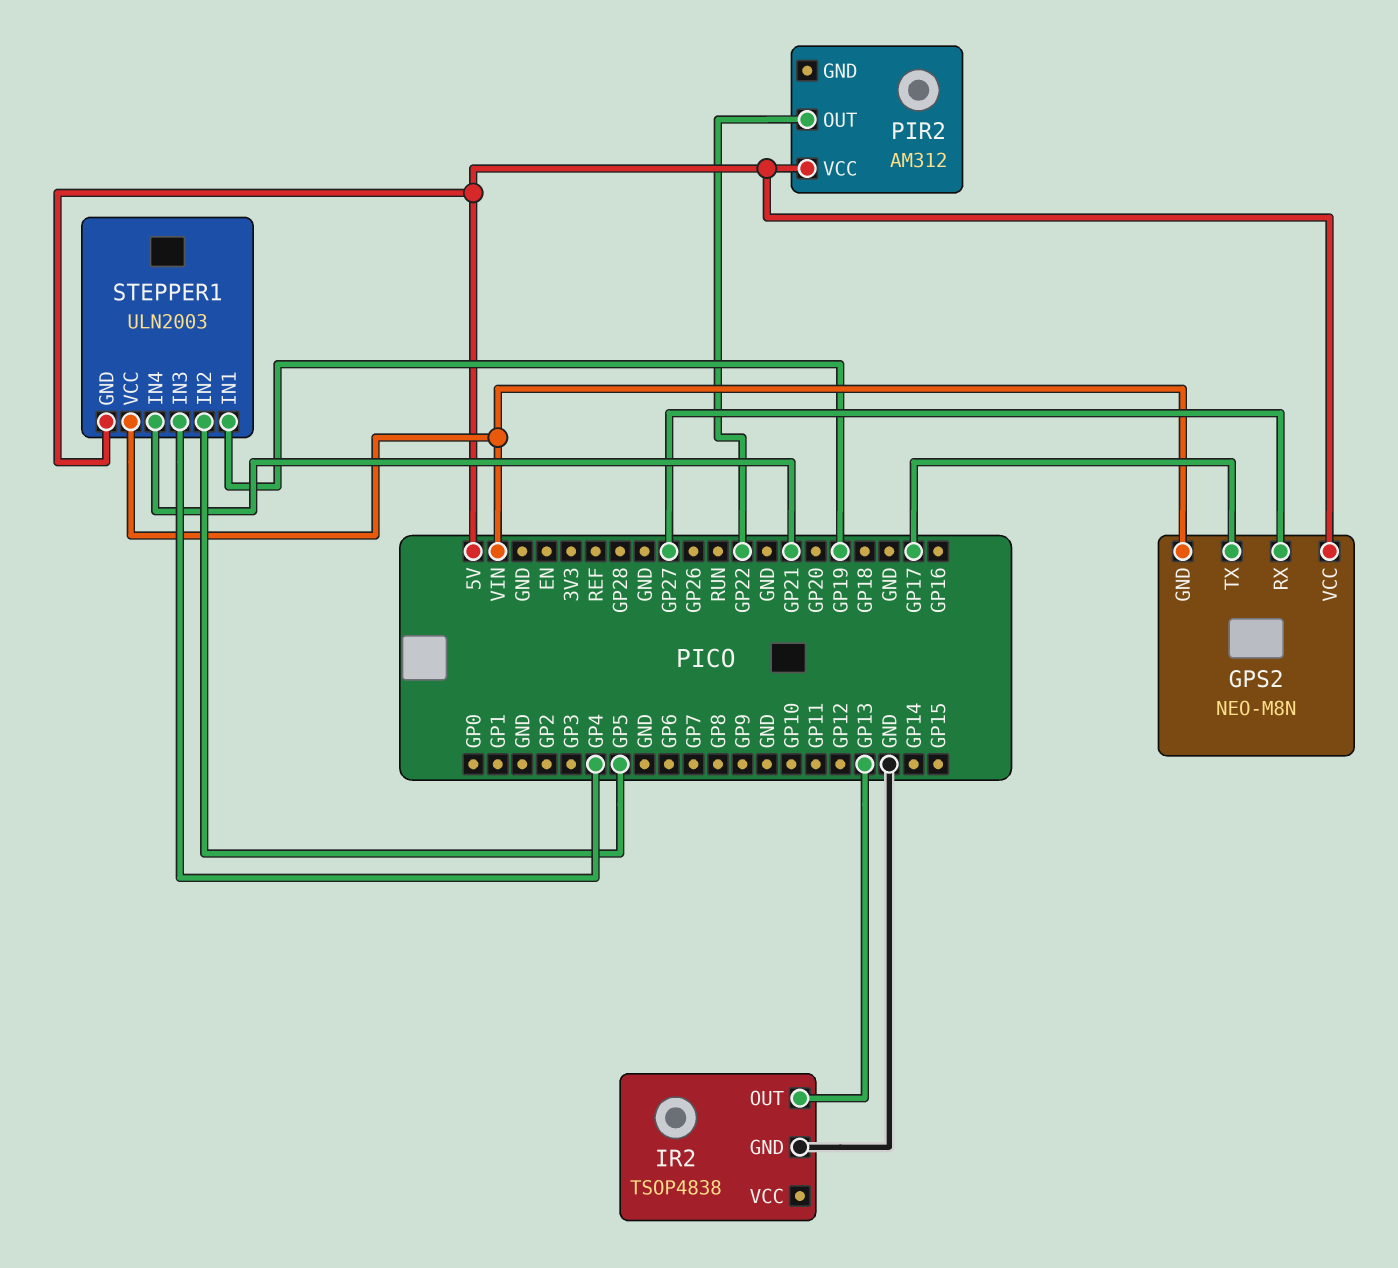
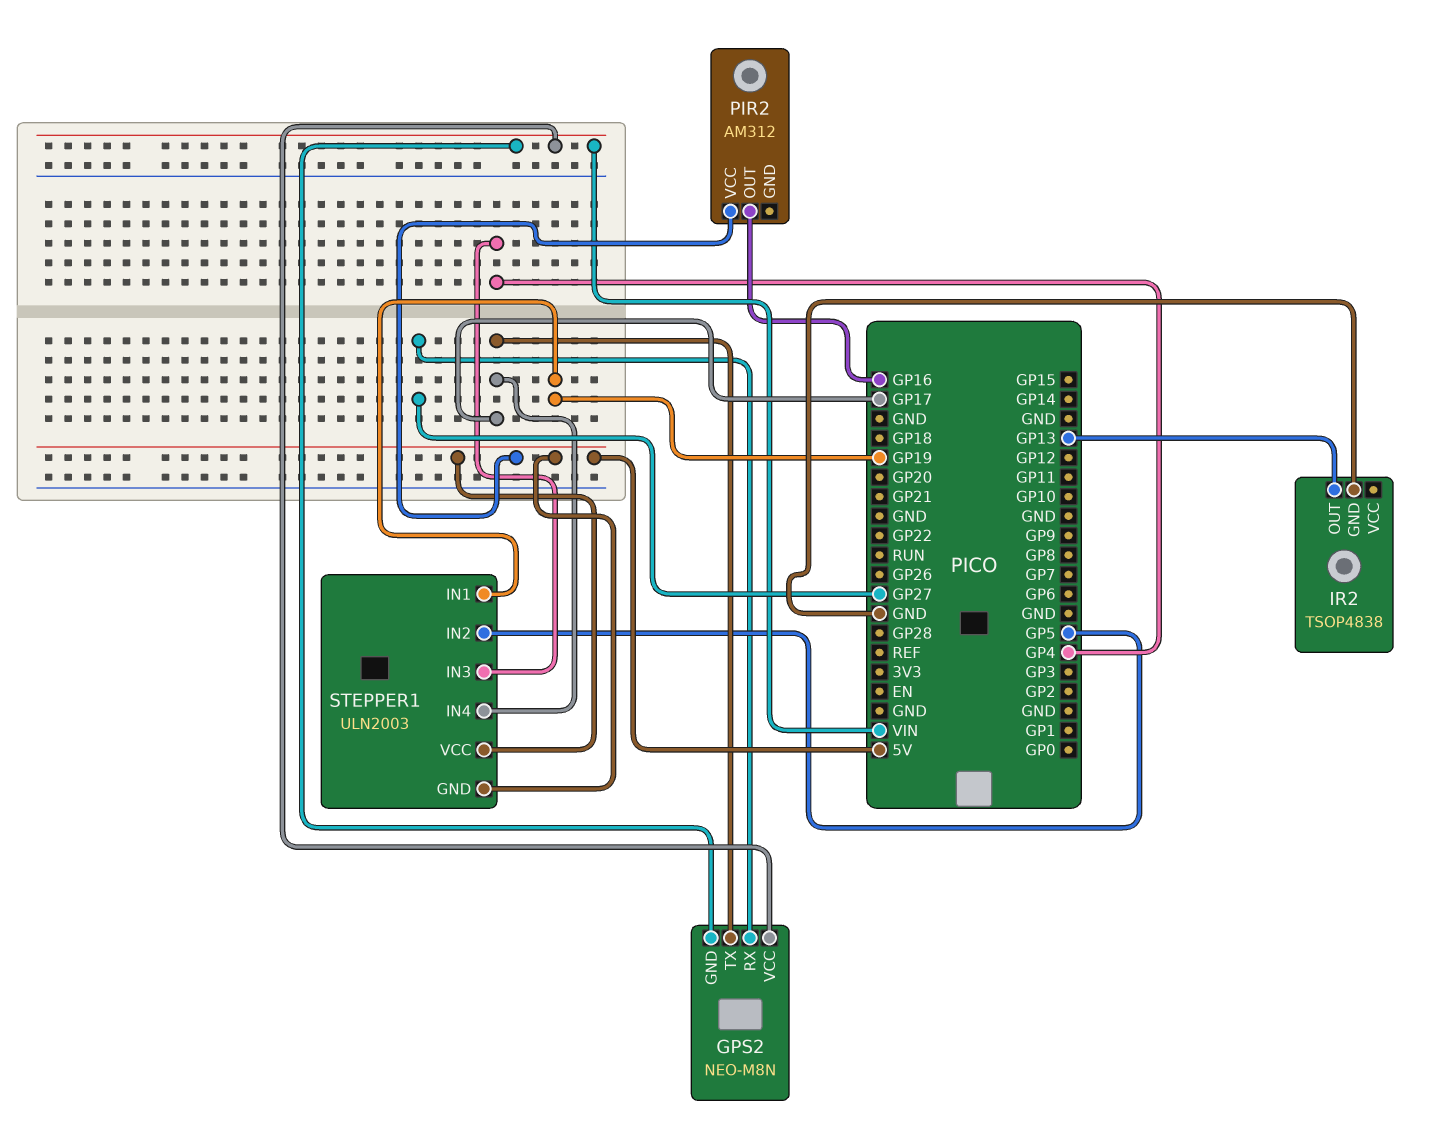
GPS2 pin VCC: 5V -> VIN
PIR2 pin OUT: GP22 -> GP16
STEPPER1 pin IN4: GP21 -> GP17
STEPPER1 pin VCC: VIN -> 5V

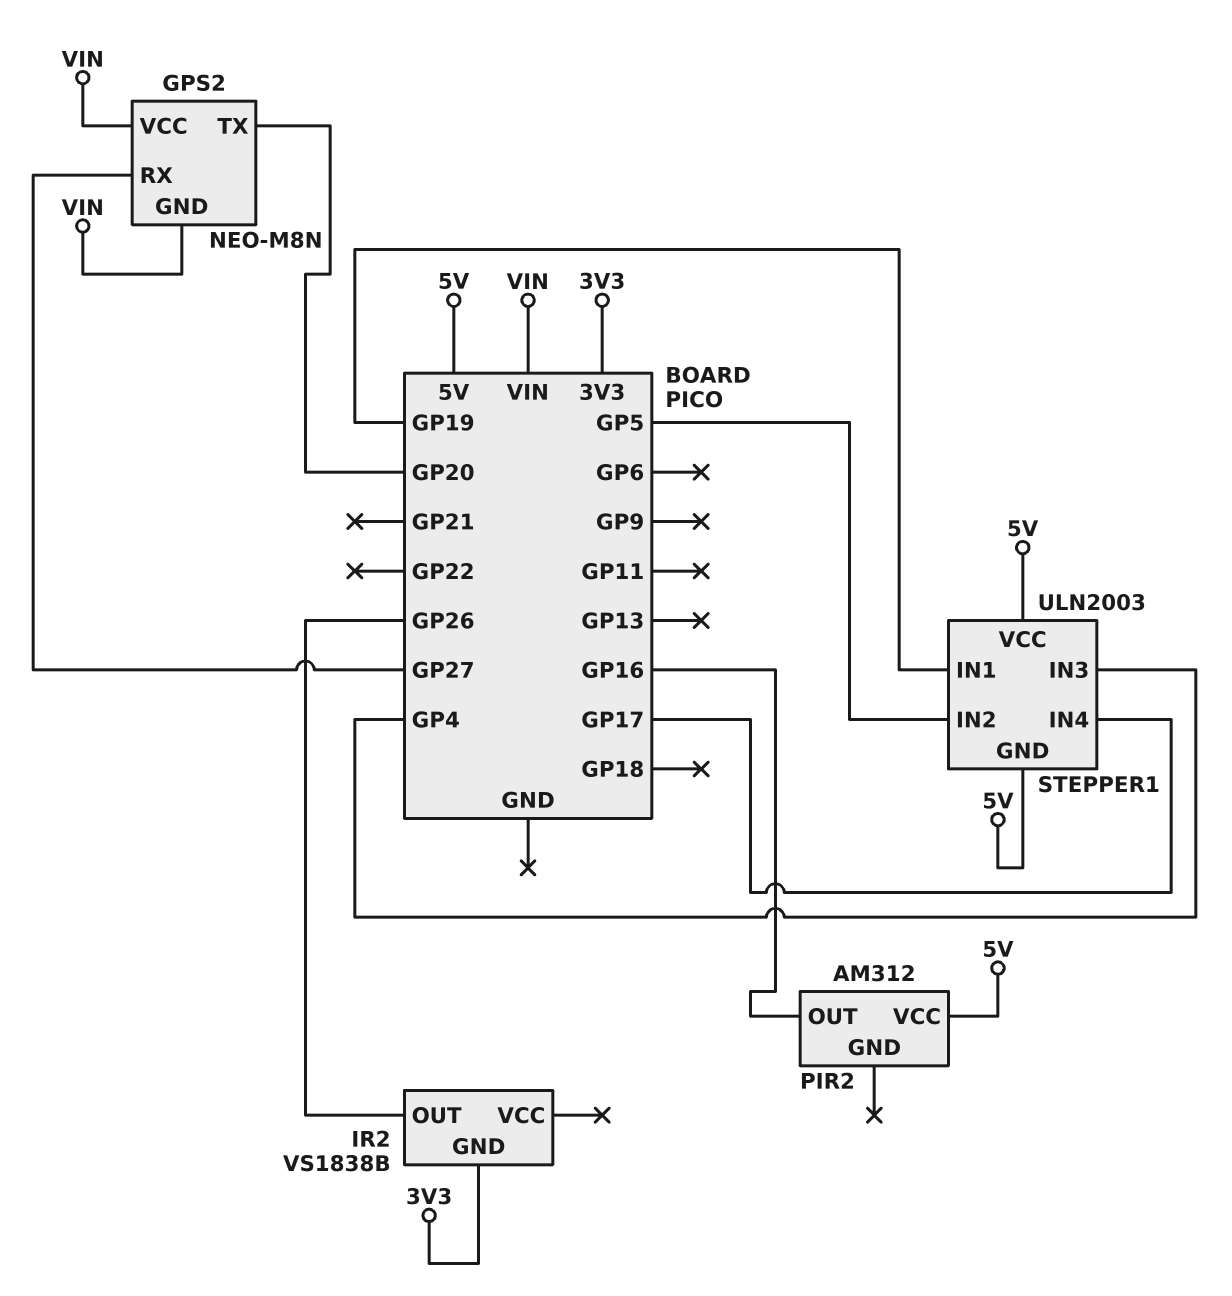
GPS2 pin TX: GP17 -> GP20
IR2: TSOP4838 -> VS1838B
IR2 pin GND: GND -> 3V3
IR2 pin OUT: GP13 -> GP26

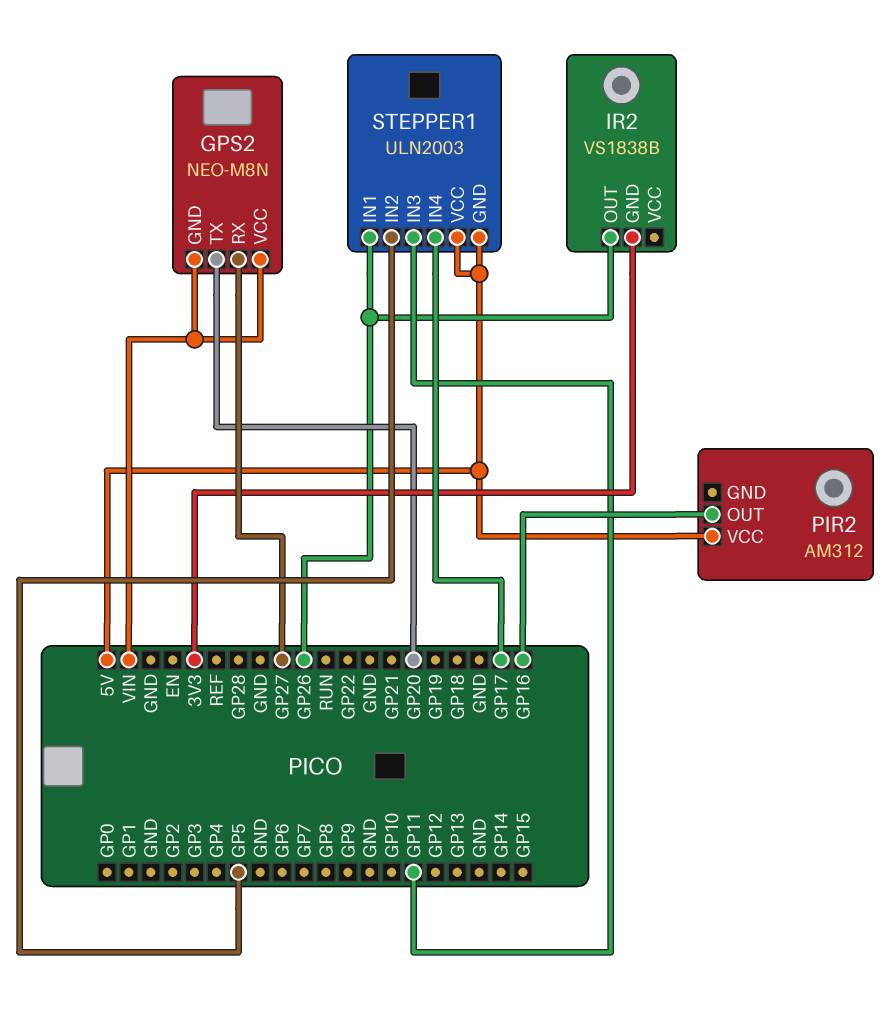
STEPPER1 pin IN1: GP19 -> GP26
STEPPER1 pin IN3: GP4 -> GP11

